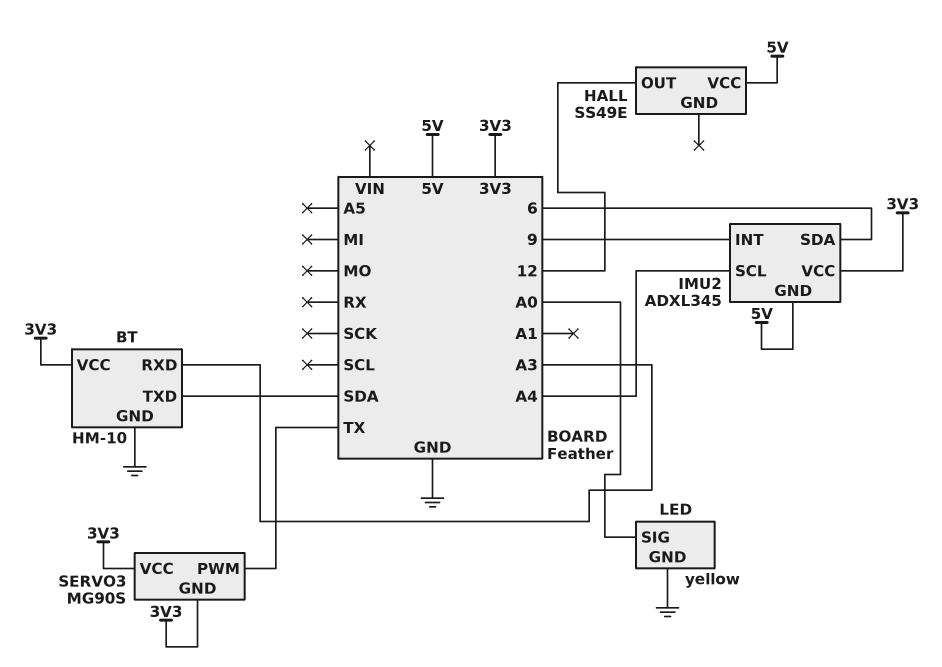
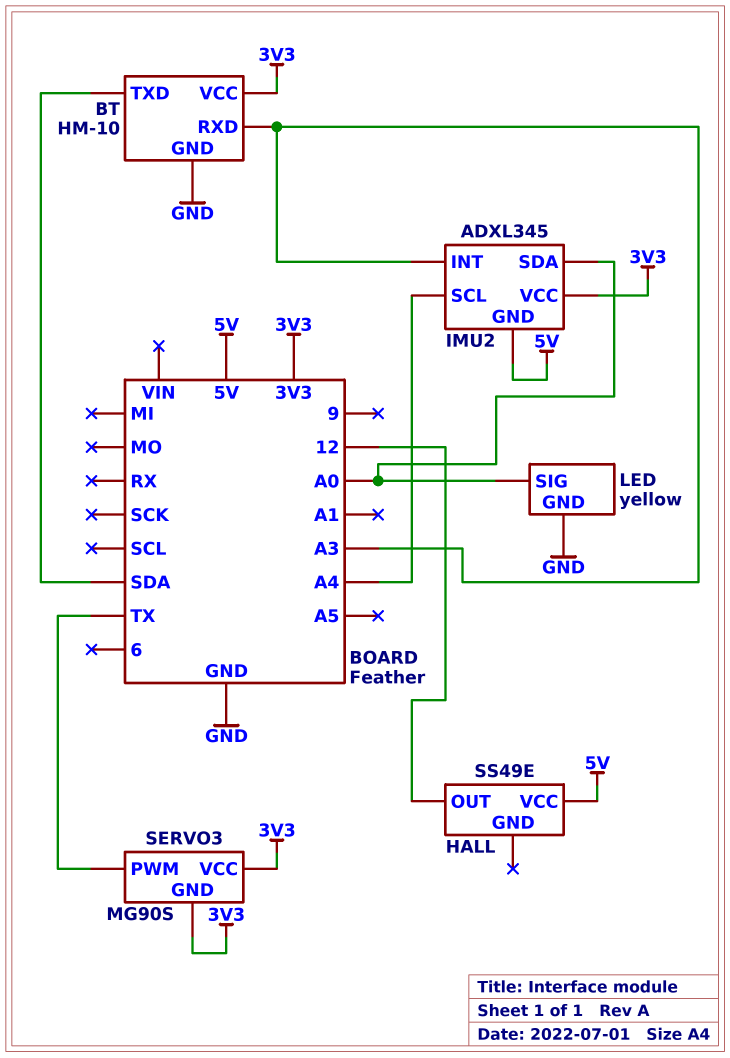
IMU2 pin INT: 9 -> A3
IMU2 pin SDA: 6 -> A0

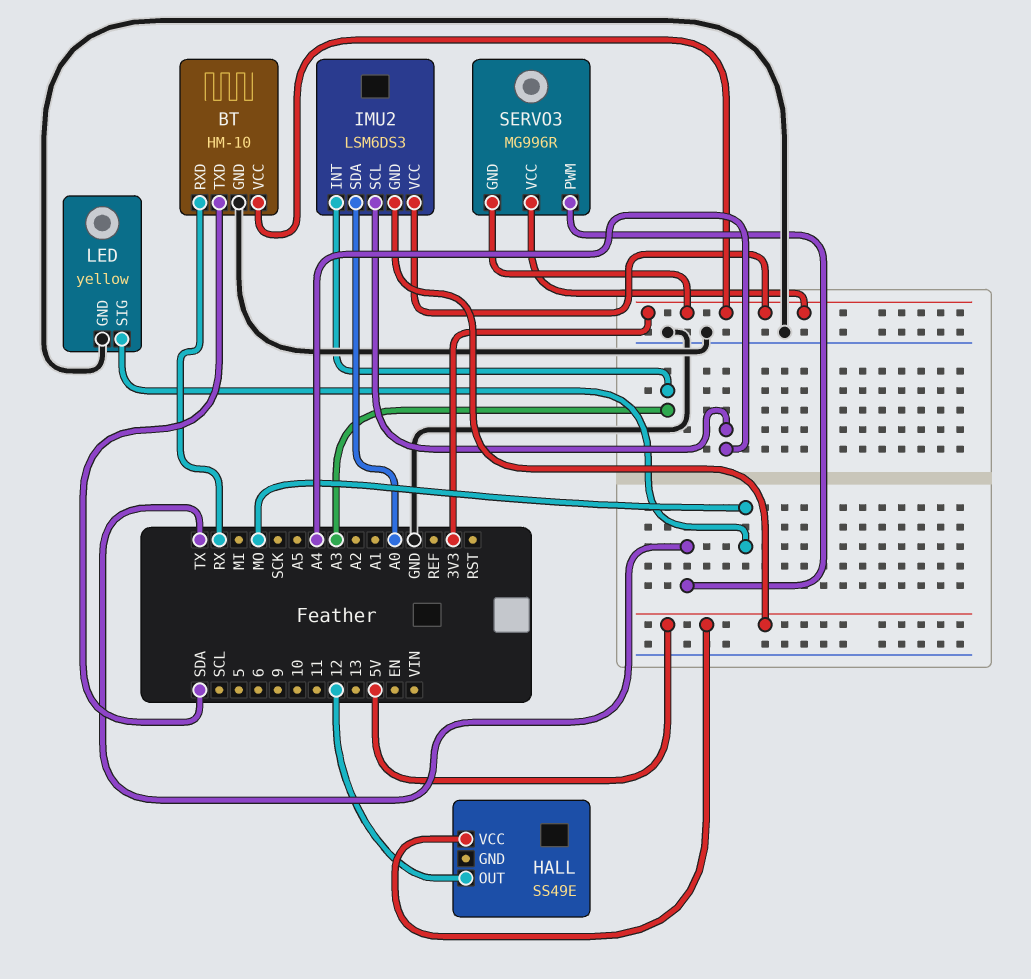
BT pin RXD: A3 -> RX
IMU2: ADXL345 -> LSM6DS3
LED pin SIG: A0 -> MO
SERVO3: MG90S -> MG996R

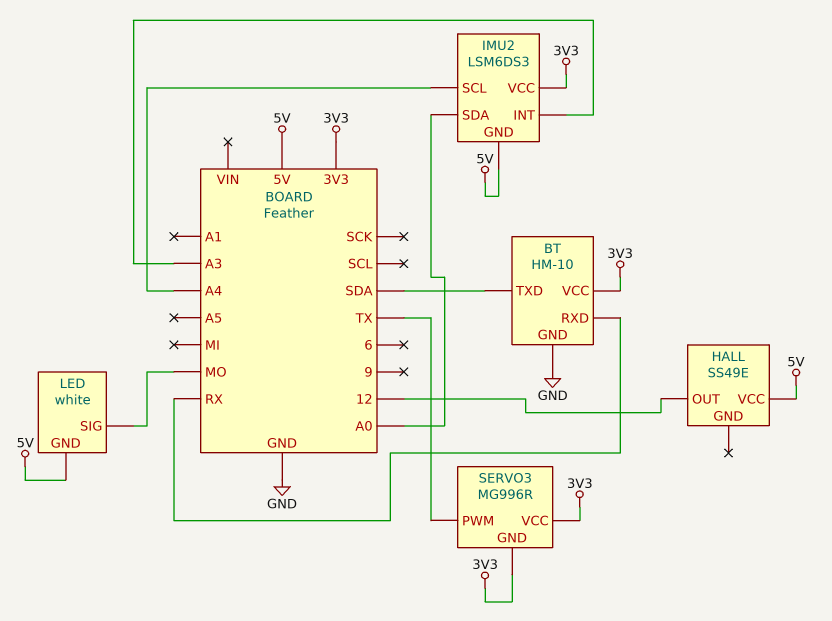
LED: yellow -> white
LED pin GND: GND -> 5V

